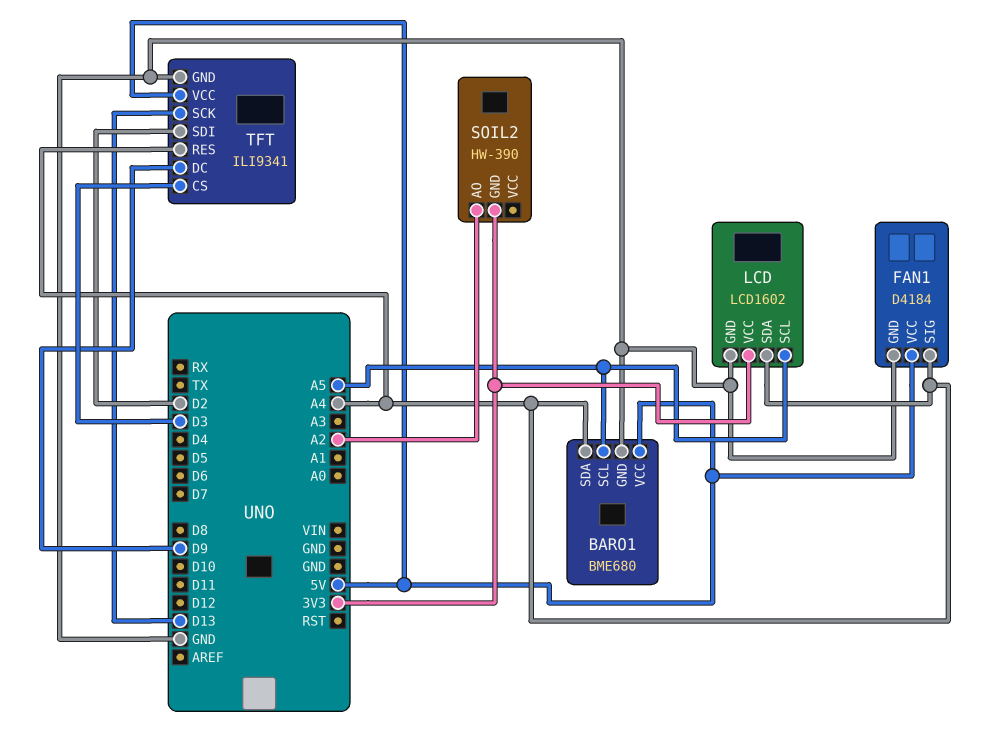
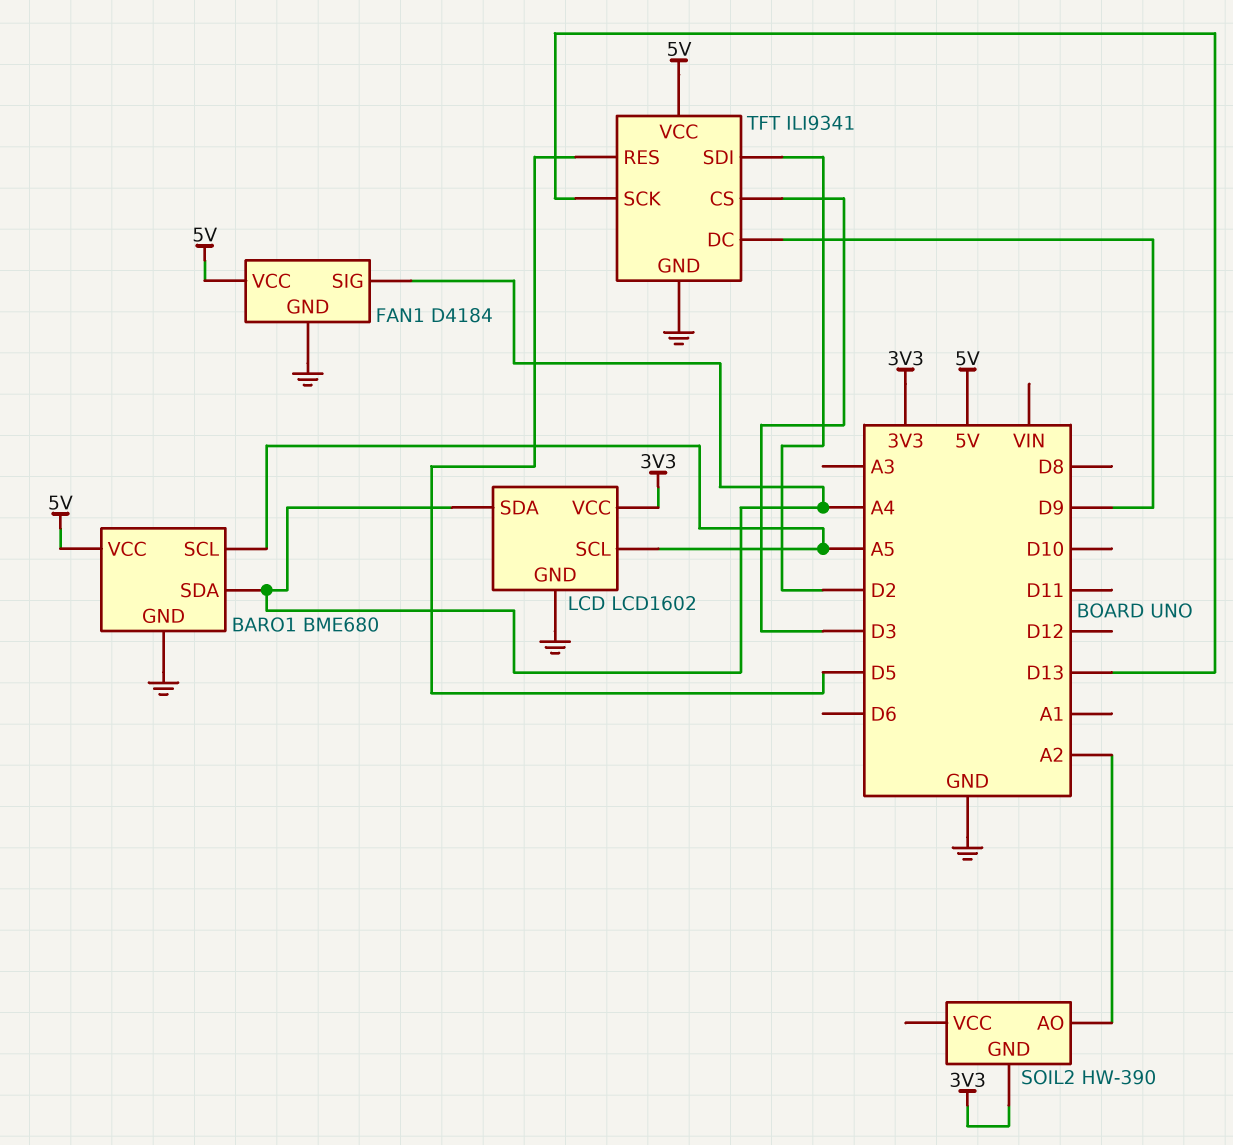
TFT pin RES: A4 -> D5

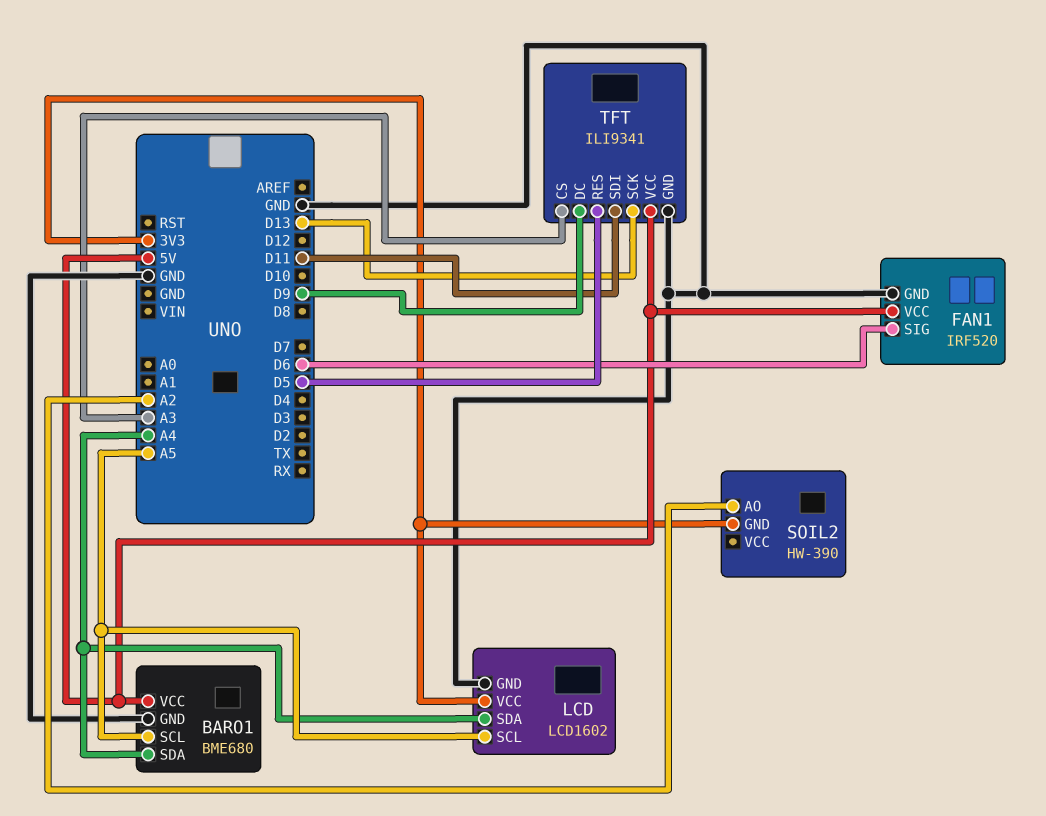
FAN1: D4184 -> IRF520
FAN1 pin SIG: A4 -> D6
TFT pin CS: D3 -> A3
TFT pin SDI: D2 -> D11

